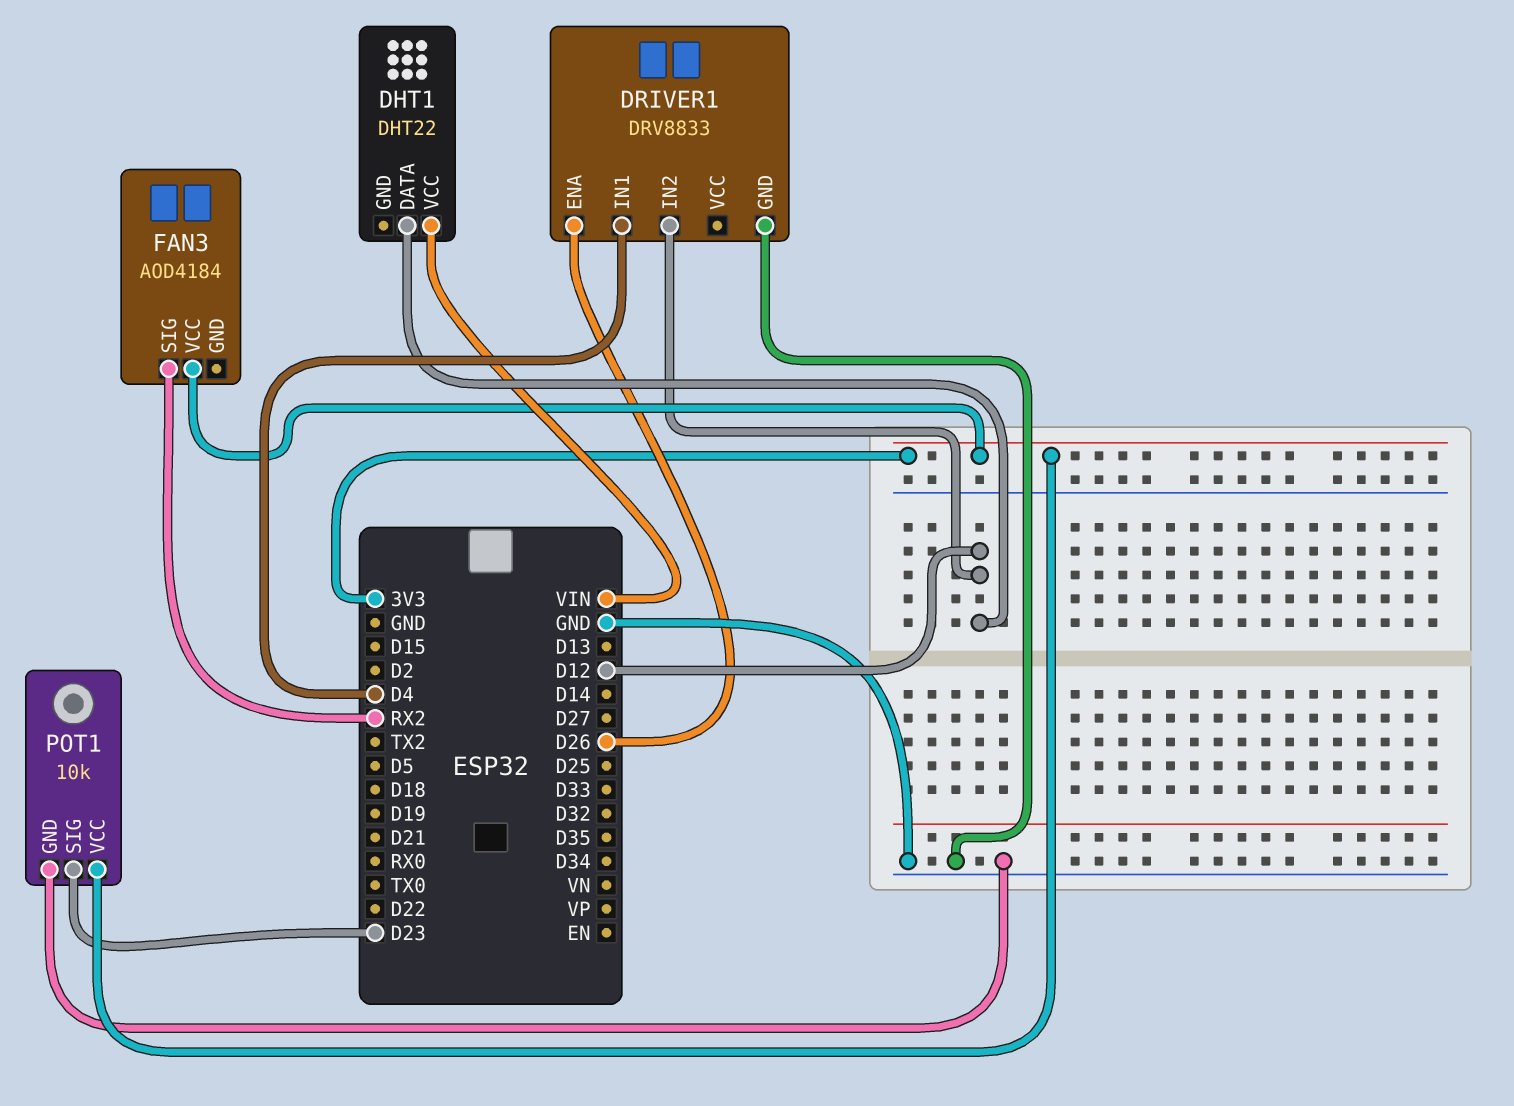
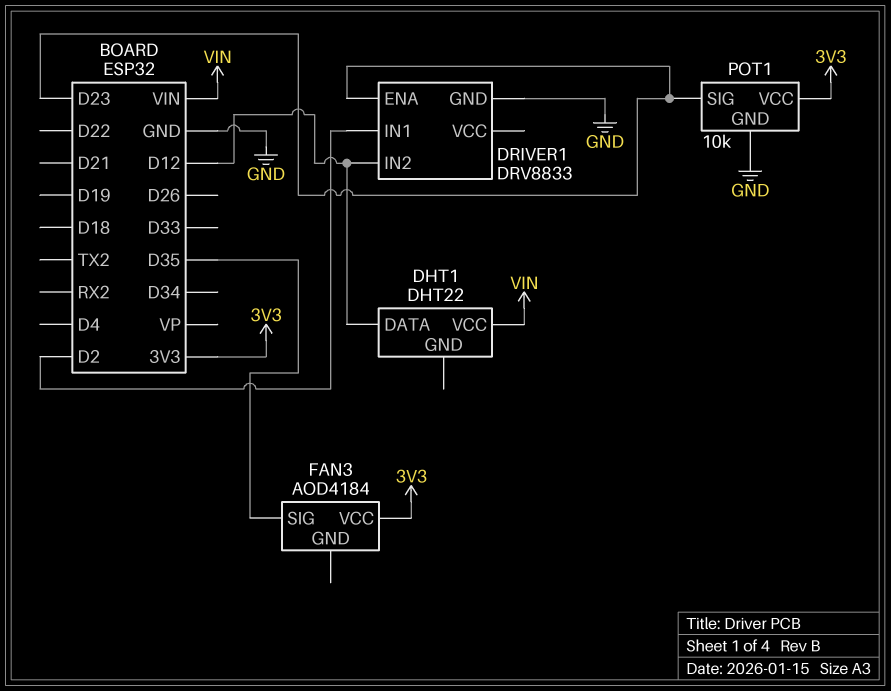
DRIVER1 pin ENA: D26 -> D23
DRIVER1 pin IN1: D4 -> D2
FAN3 pin SIG: RX2 -> D35

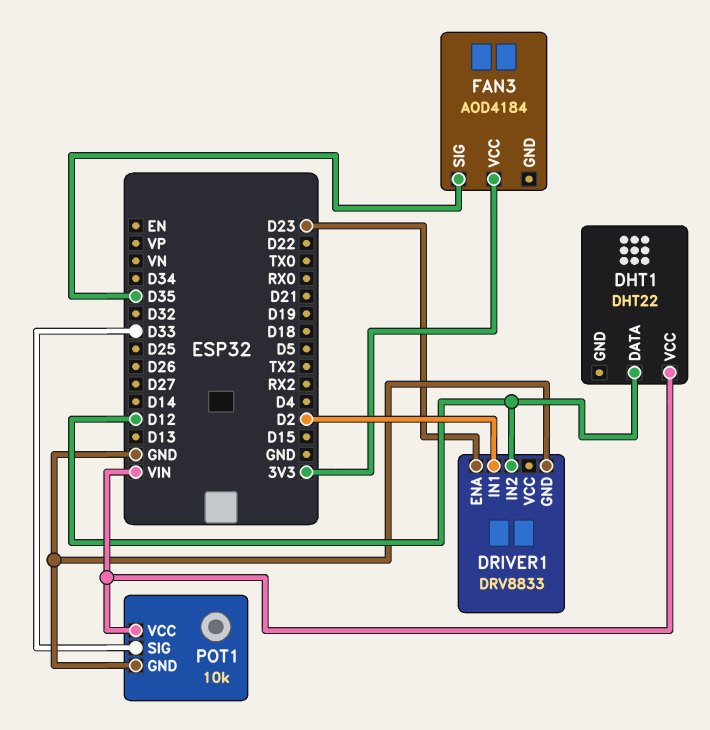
POT1 pin SIG: D23 -> D33
POT1 pin VCC: 3V3 -> VIN

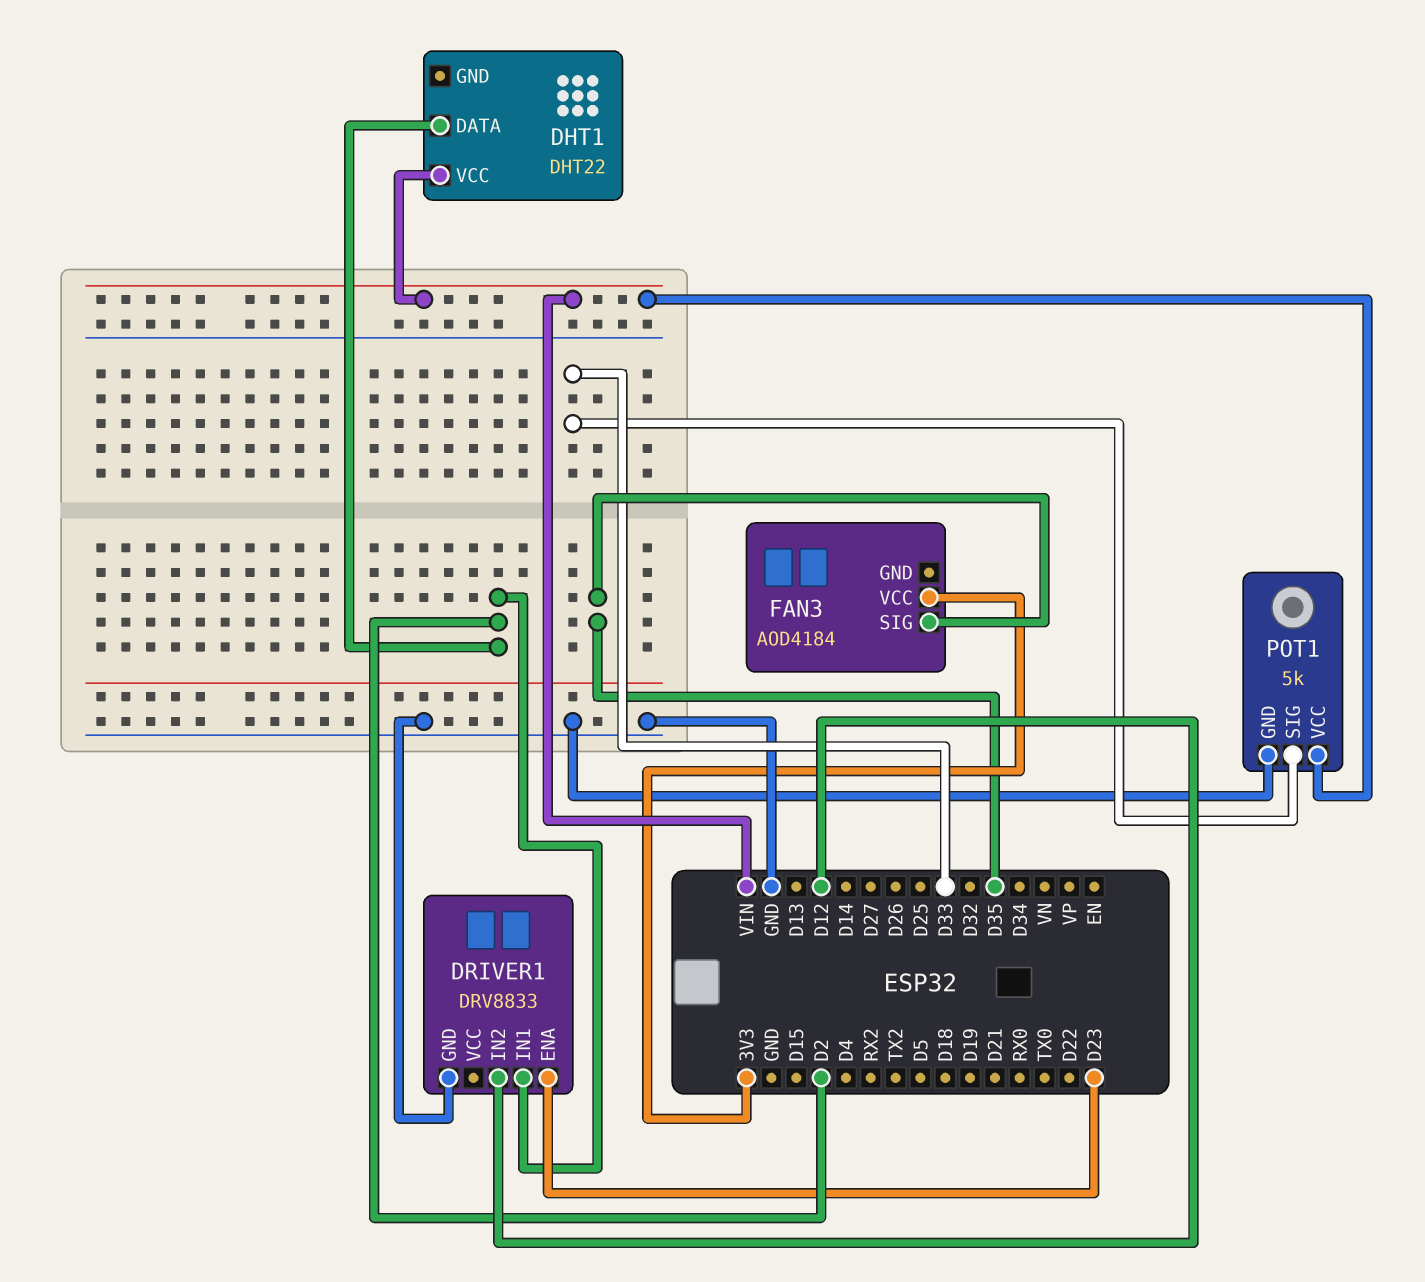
DHT1 pin DATA: D12 -> D2
POT1: 10k -> 5k

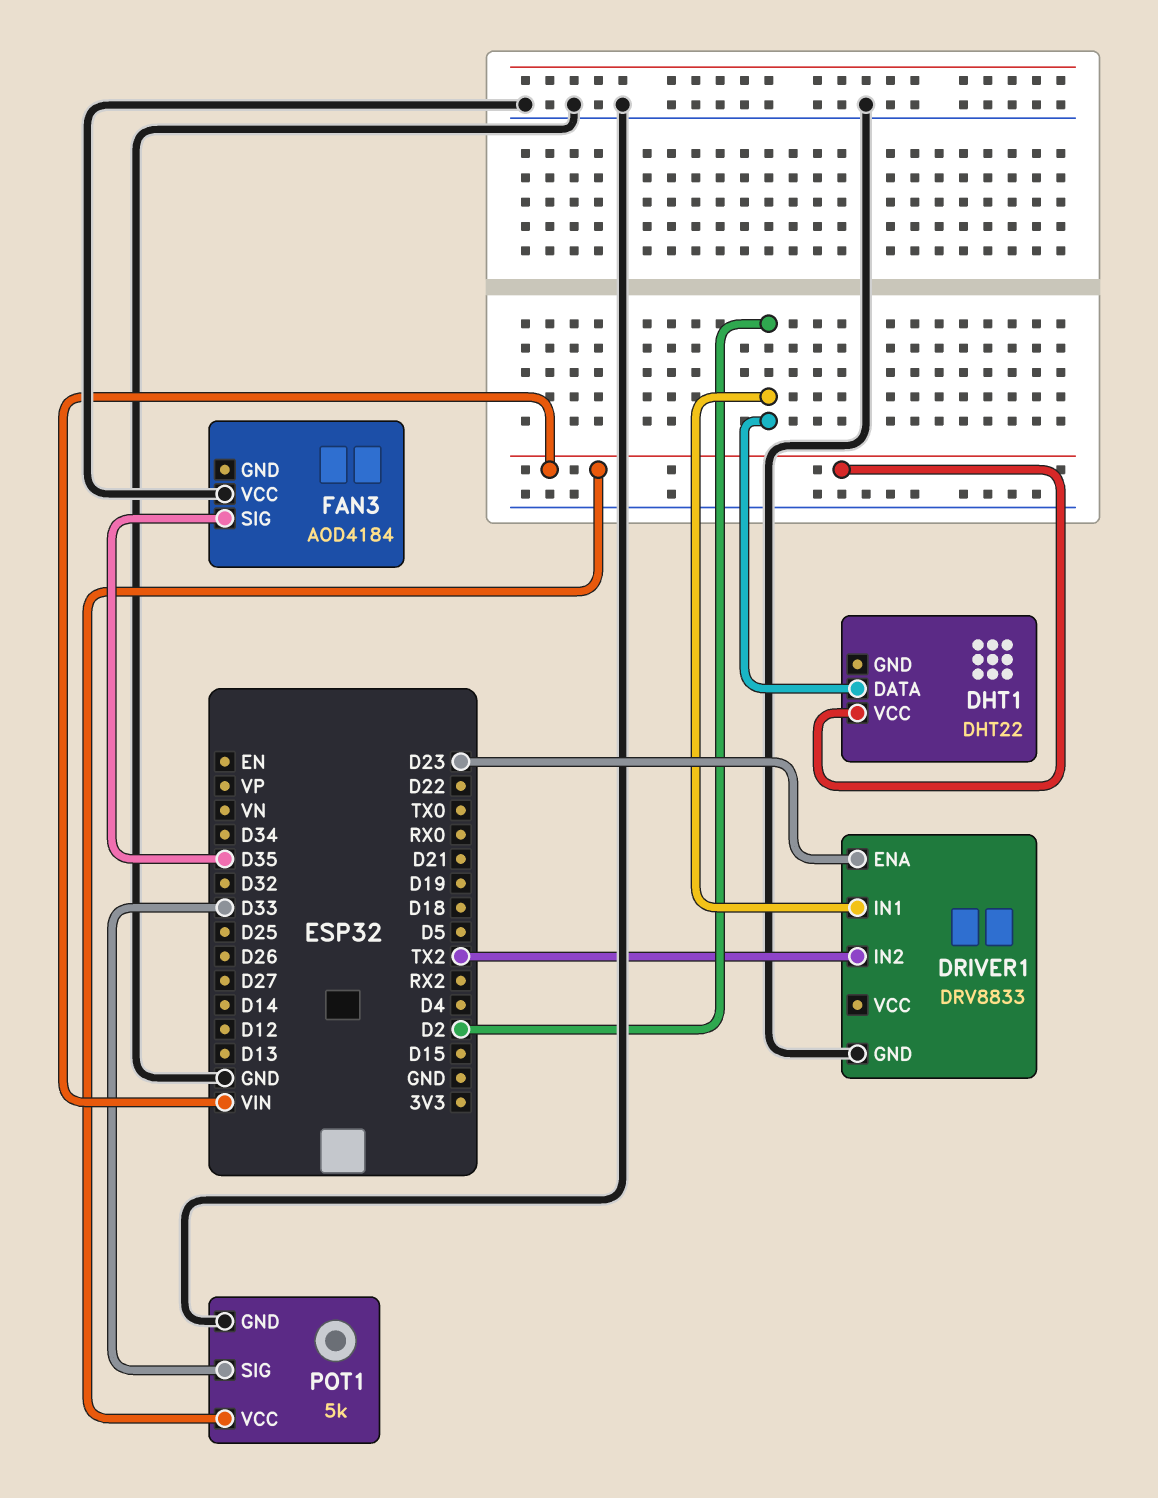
DRIVER1 pin IN2: D12 -> TX2
FAN3 pin VCC: 3V3 -> GND

